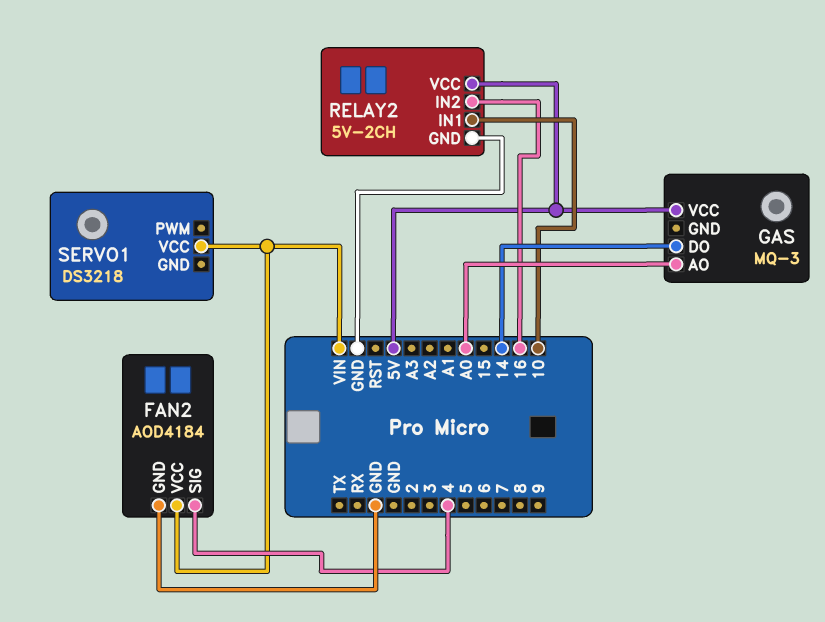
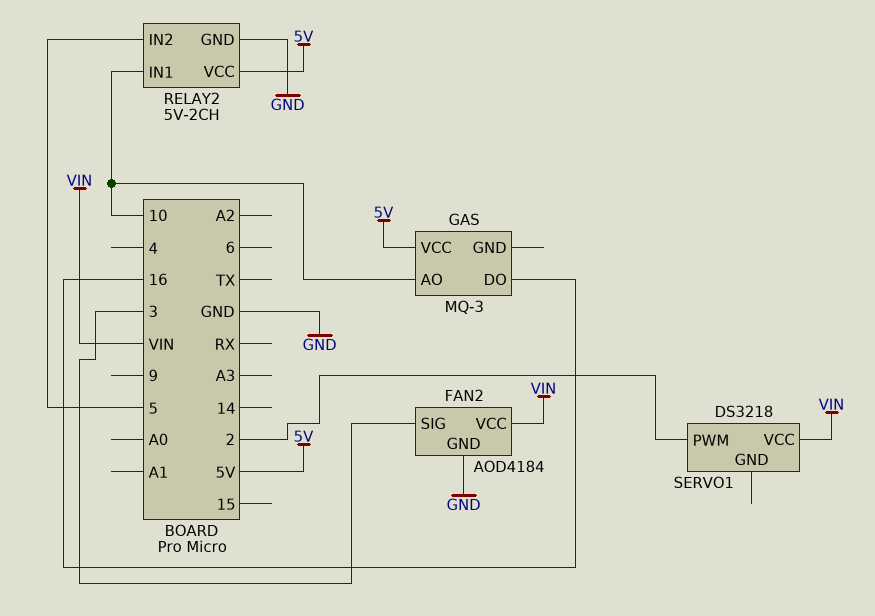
FAN2 pin SIG: 4 -> 3
GAS pin AO: A0 -> 10
GAS pin DO: 14 -> 16
RELAY2 pin IN2: 16 -> 5
SERVO1 pin PWM: none -> 2

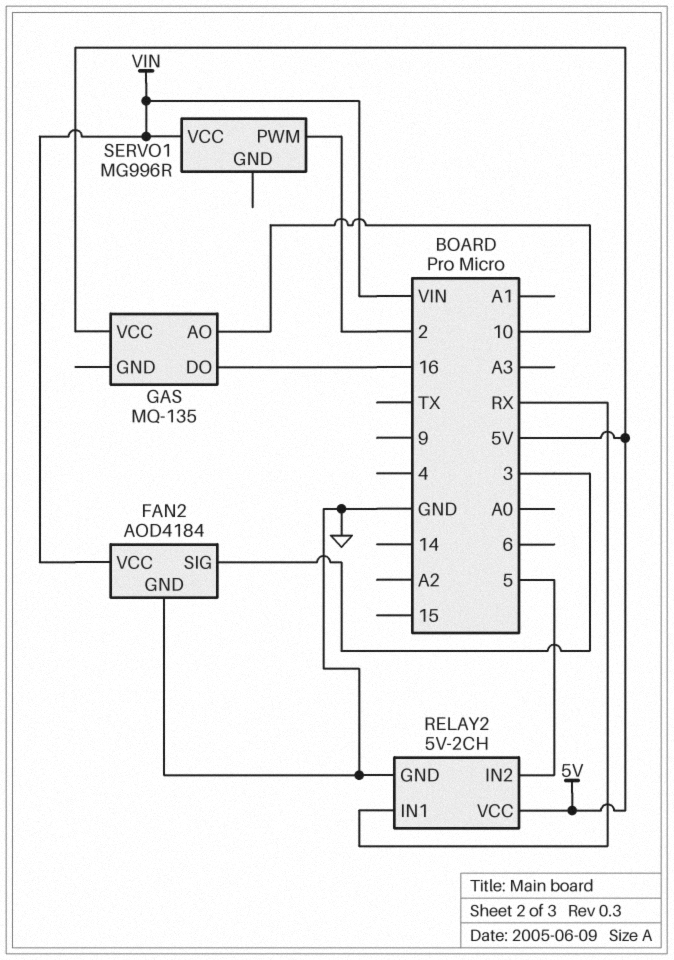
GAS: MQ-3 -> MQ-135
RELAY2 pin IN1: 10 -> RX
SERVO1: DS3218 -> MG996R

